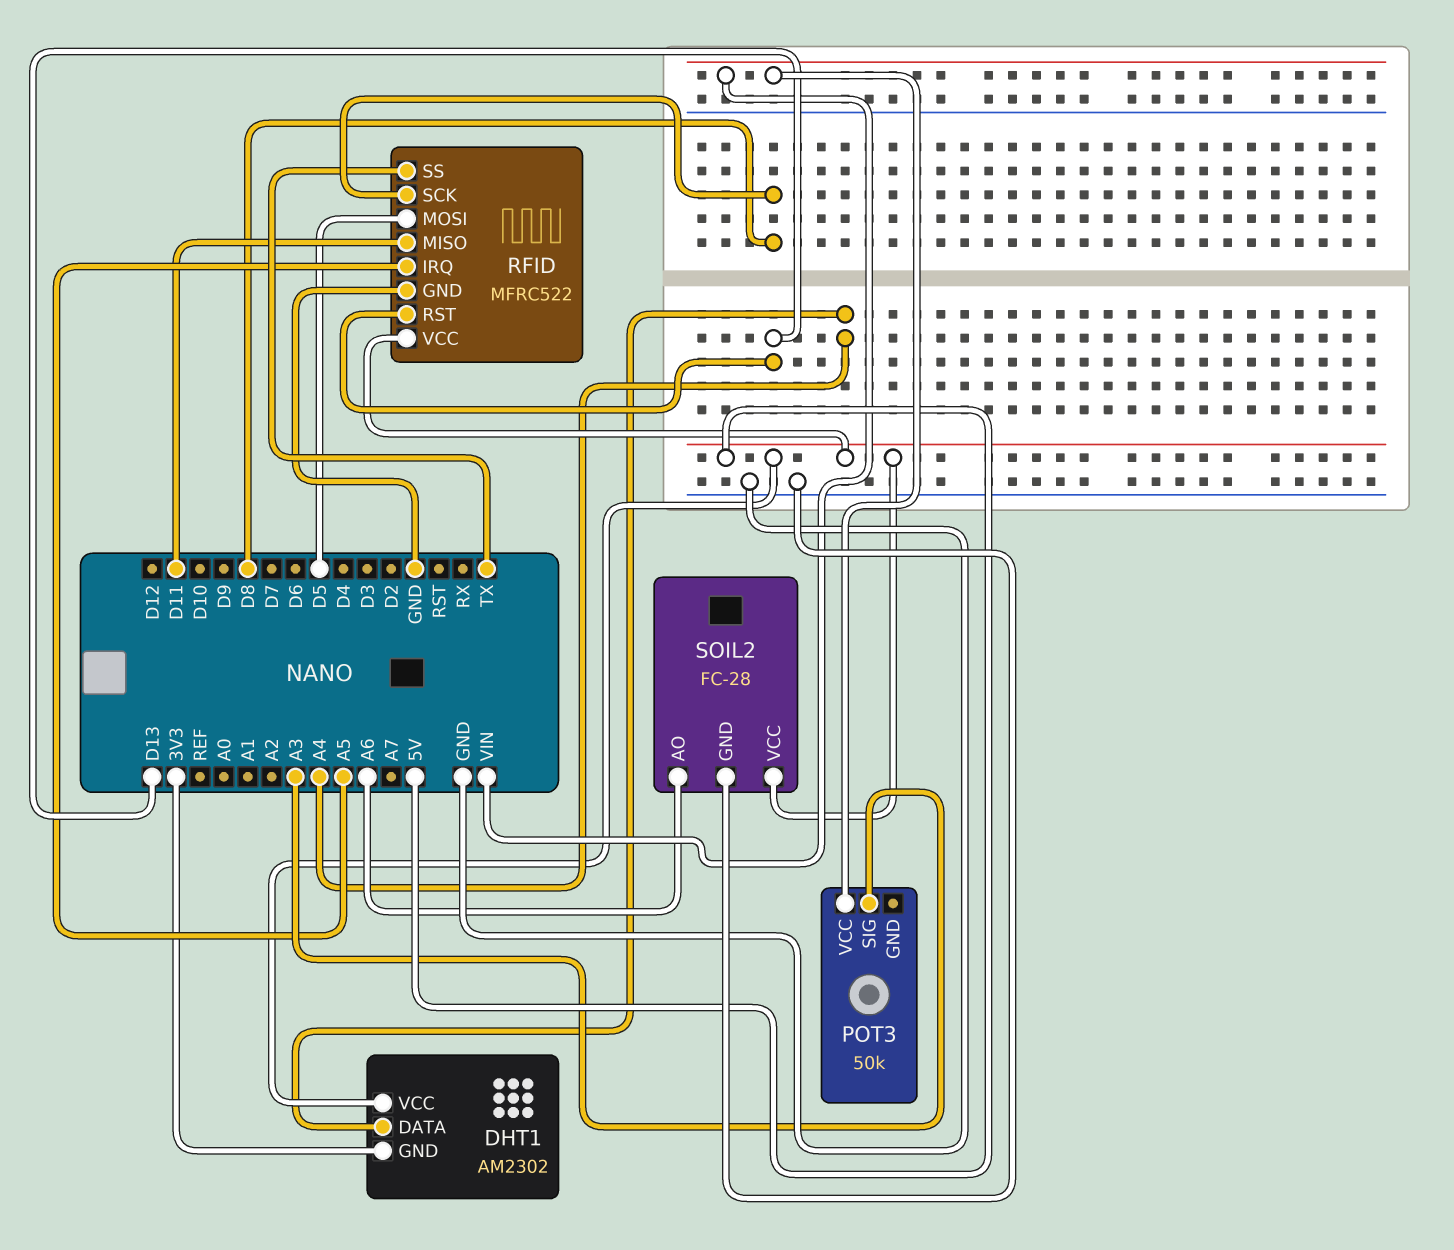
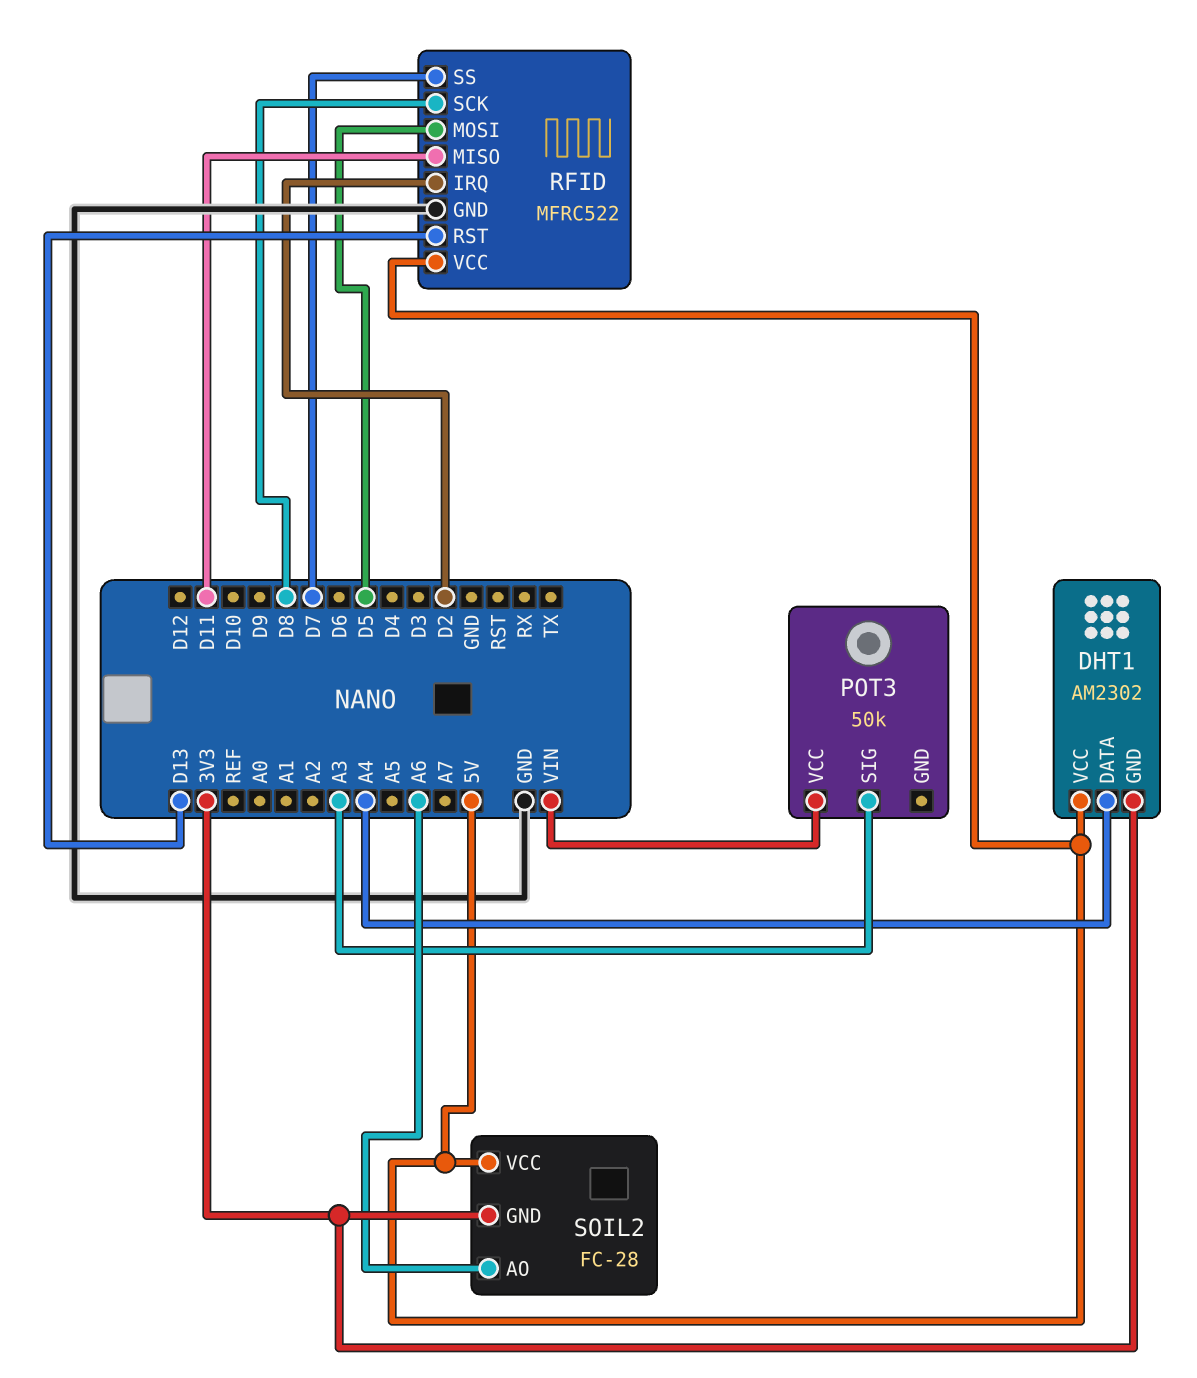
RFID pin IRQ: A5 -> D2
RFID pin SS: TX -> D7
SOIL2 pin GND: GND -> 3V3

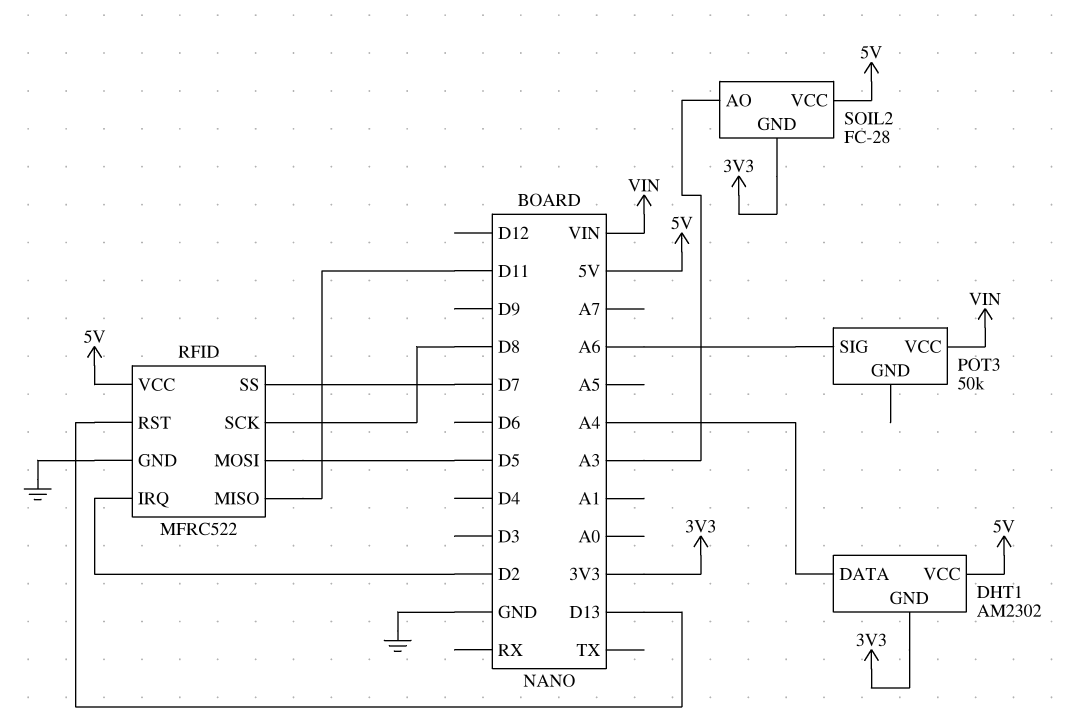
POT3 pin SIG: A3 -> A6
SOIL2 pin AO: A6 -> A3

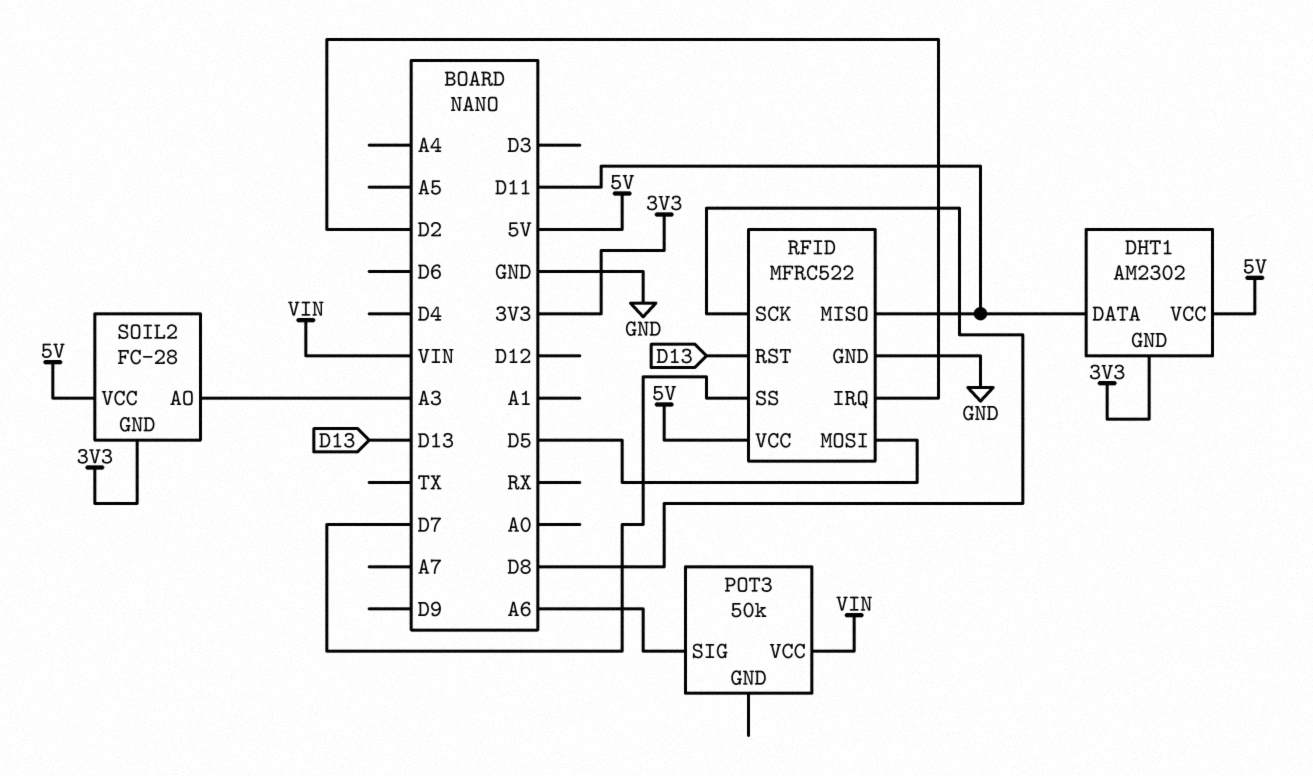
DHT1 pin DATA: A4 -> D11

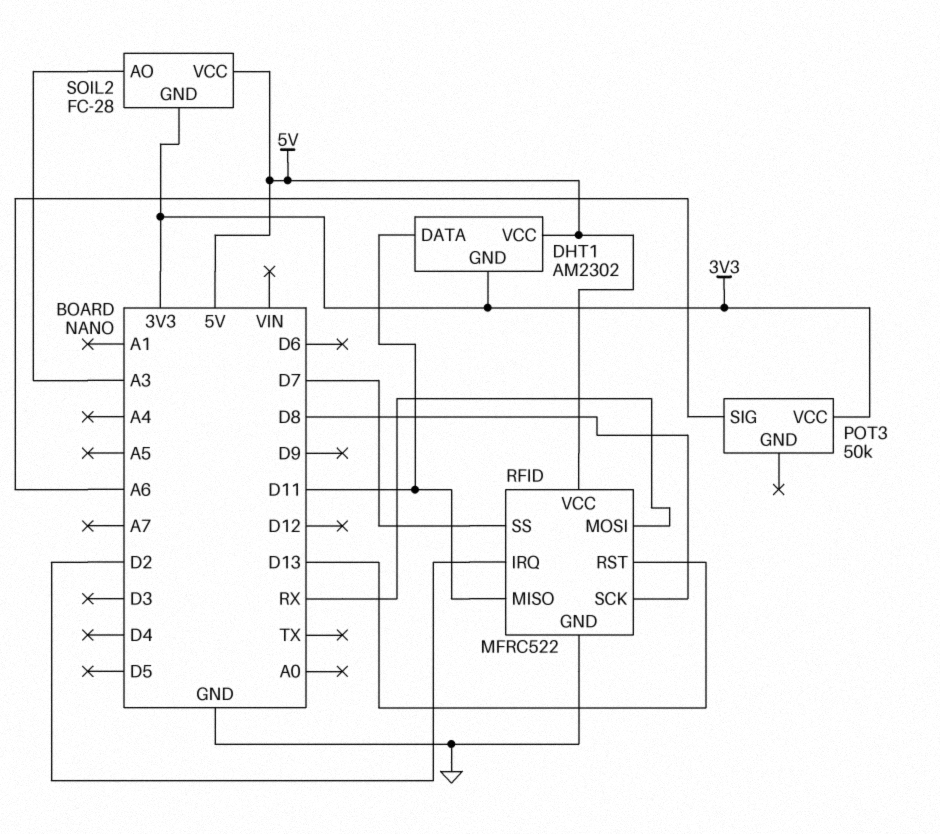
POT3 pin VCC: VIN -> 3V3
RFID pin MOSI: D5 -> RX

